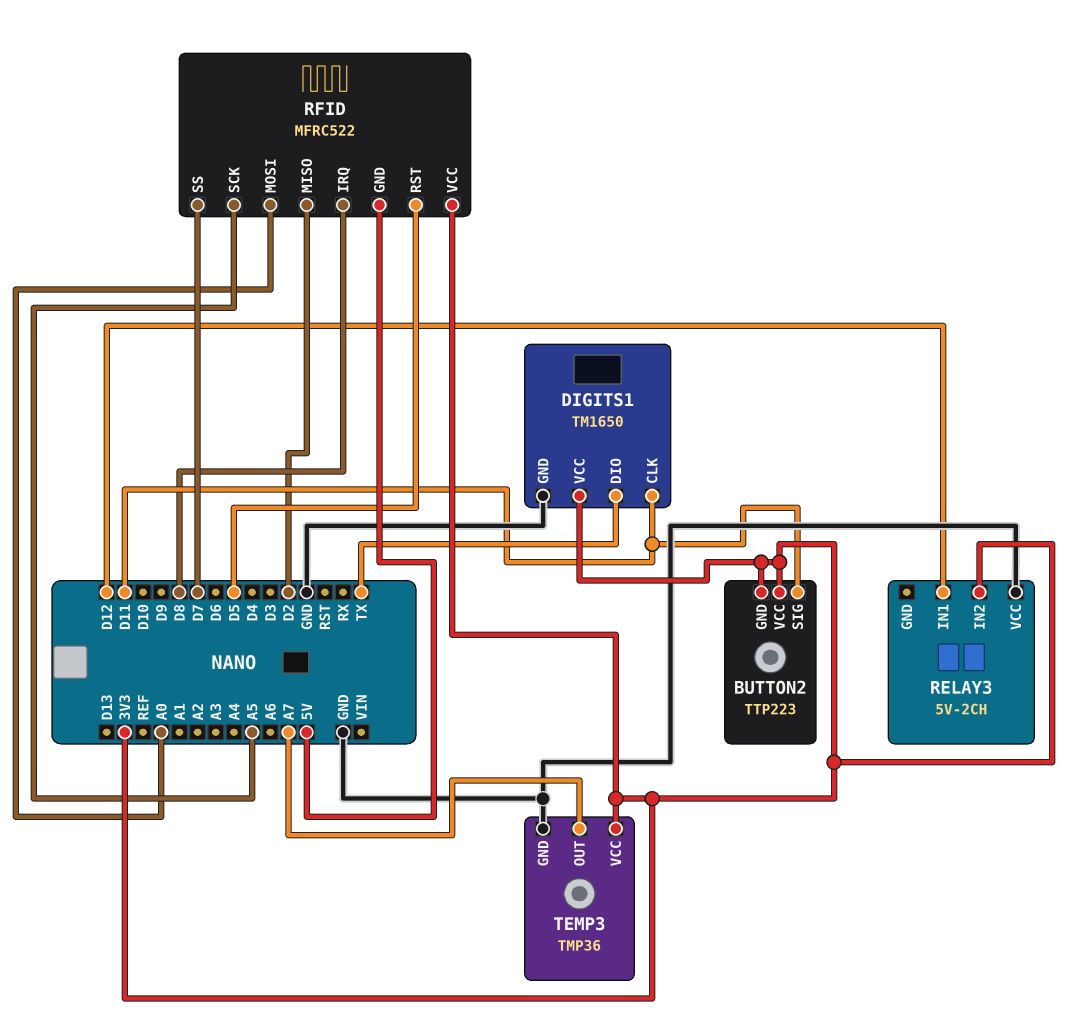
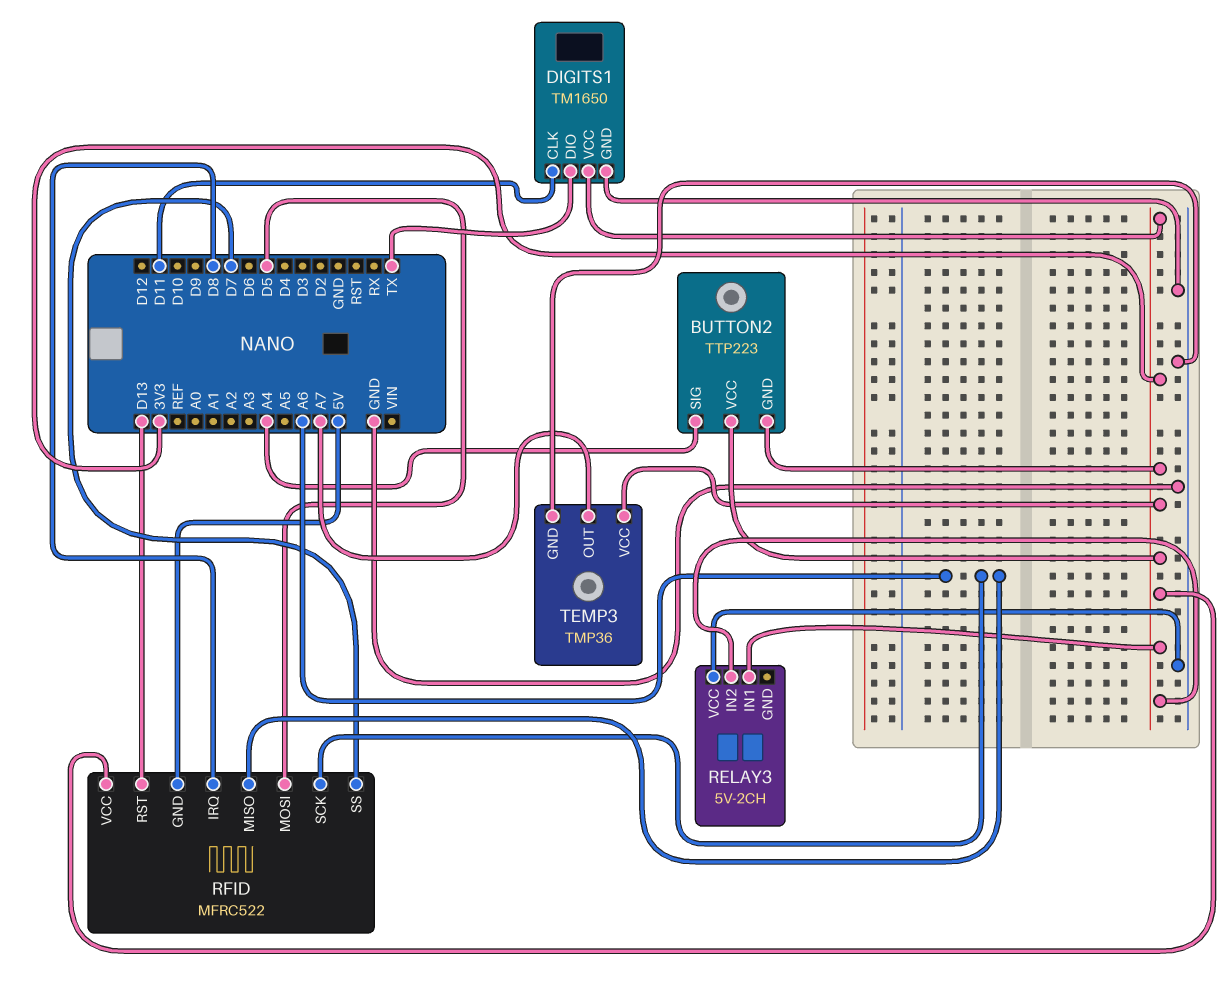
BUTTON2 pin SIG: D11 -> A4
RELAY3 pin IN1: D12 -> 3V3
RFID pin MISO: D2 -> A6
RFID pin MOSI: A0 -> D5
RFID pin RST: D5 -> D13
RFID pin SCK: A5 -> A6

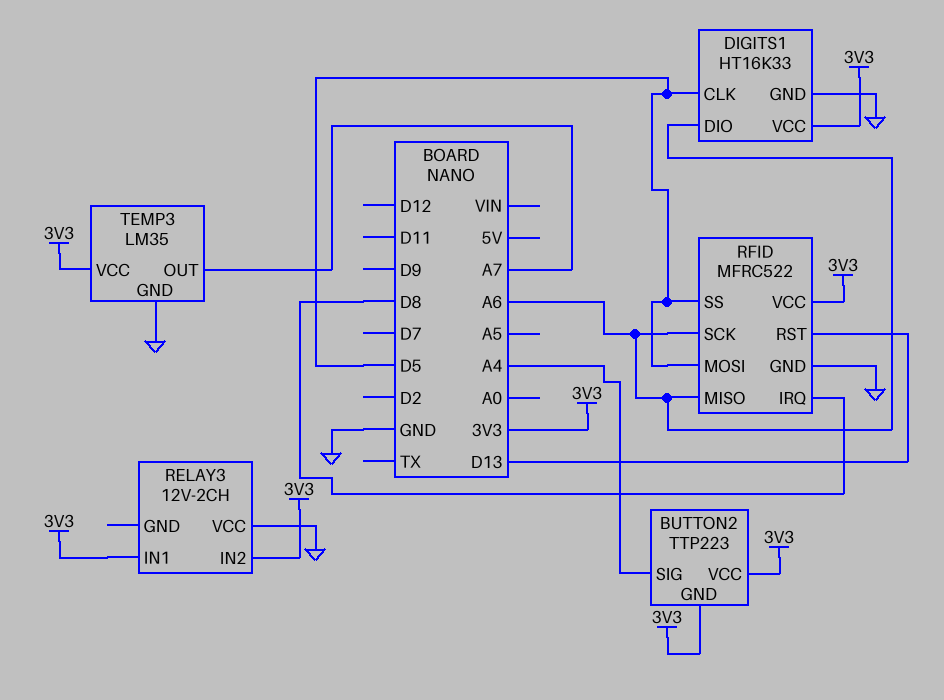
DIGITS1: TM1650 -> HT16K33
DIGITS1 pin CLK: D11 -> D5
DIGITS1 pin DIO: TX -> A6
RELAY3: 5V-2CH -> 12V-2CH
RFID pin GND: 5V -> GND
RFID pin SS: D7 -> D5
TEMP3: TMP36 -> LM35

